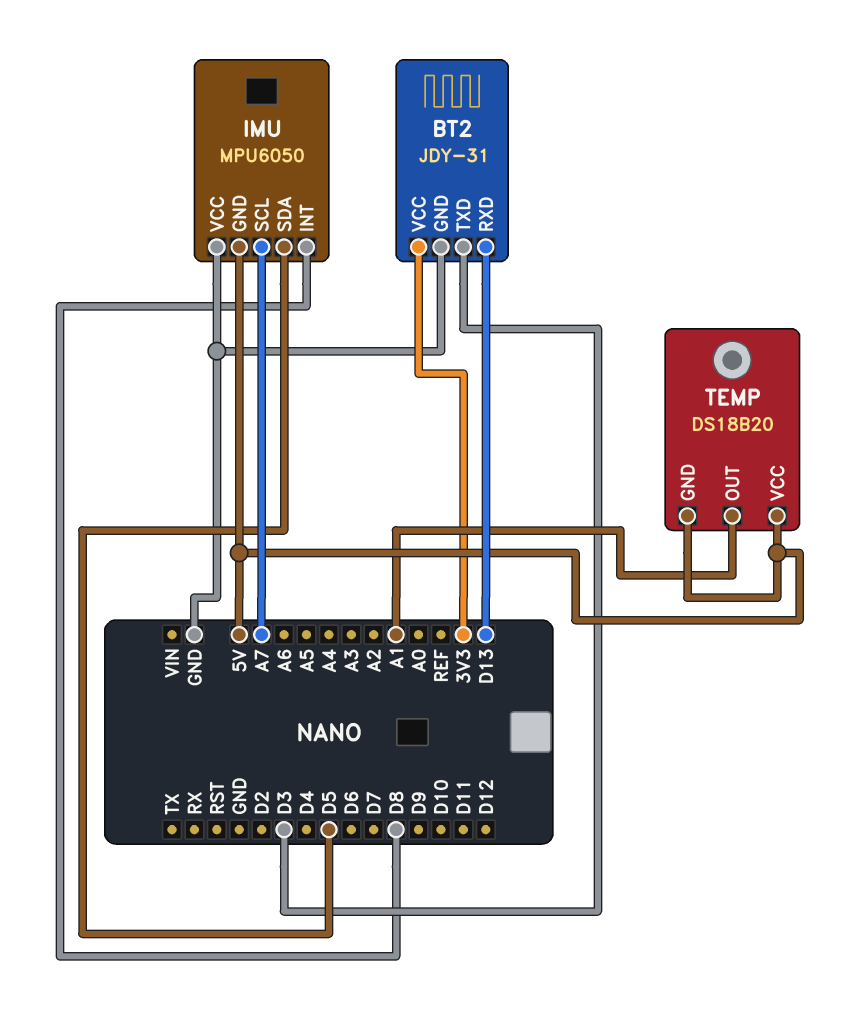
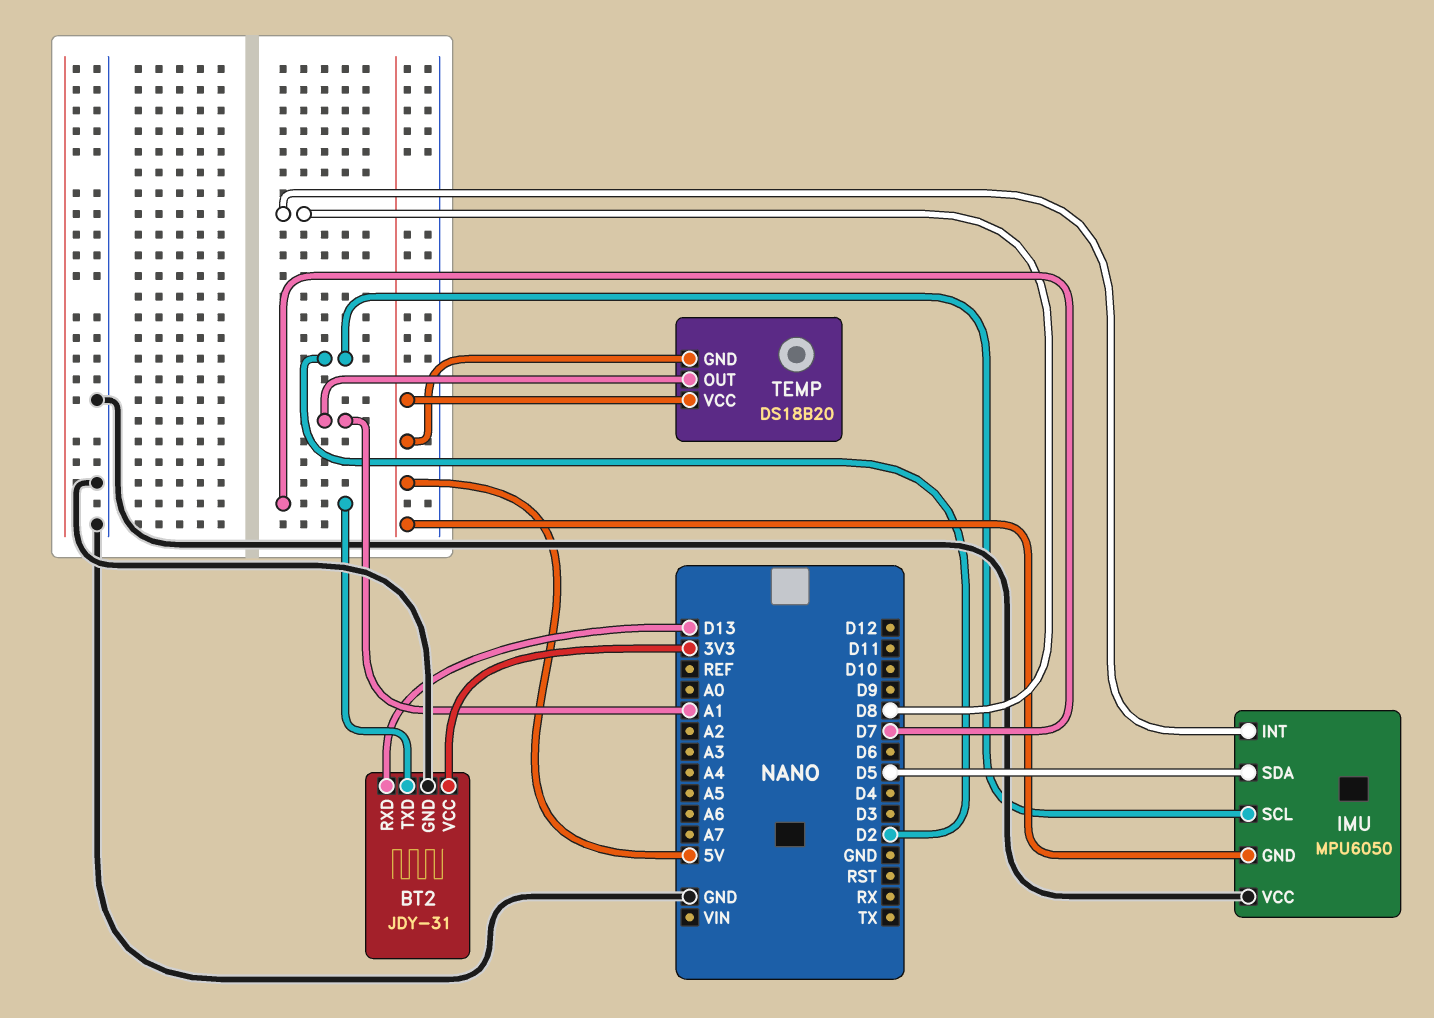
BT2 pin TXD: D3 -> D7
IMU pin SCL: A7 -> D2

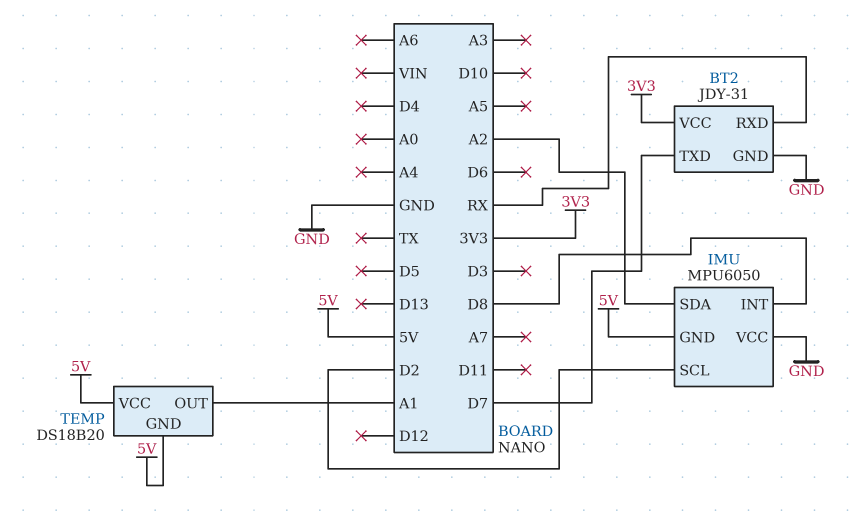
BT2 pin RXD: D13 -> RX
IMU pin SDA: D5 -> A2

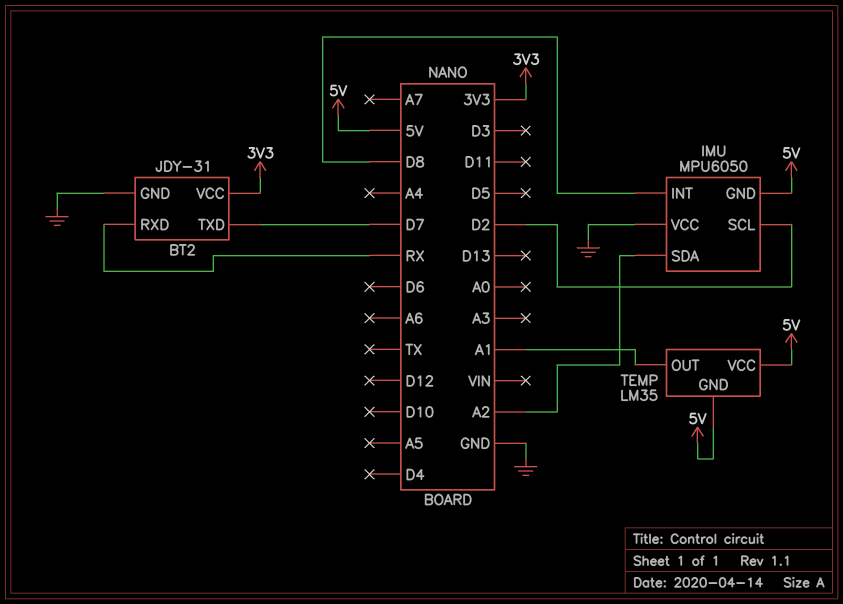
TEMP: DS18B20 -> LM35

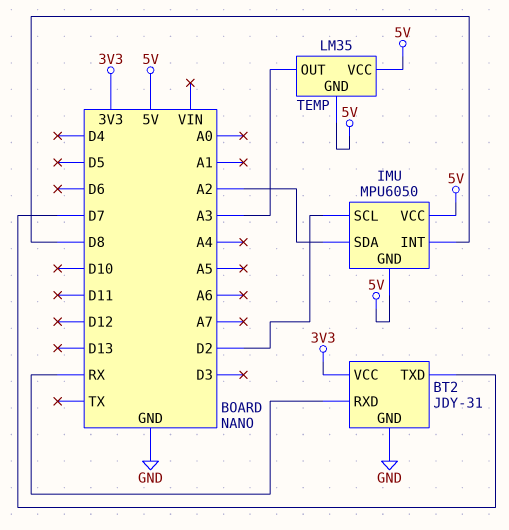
IMU pin VCC: GND -> 5V
TEMP pin OUT: A1 -> A3

